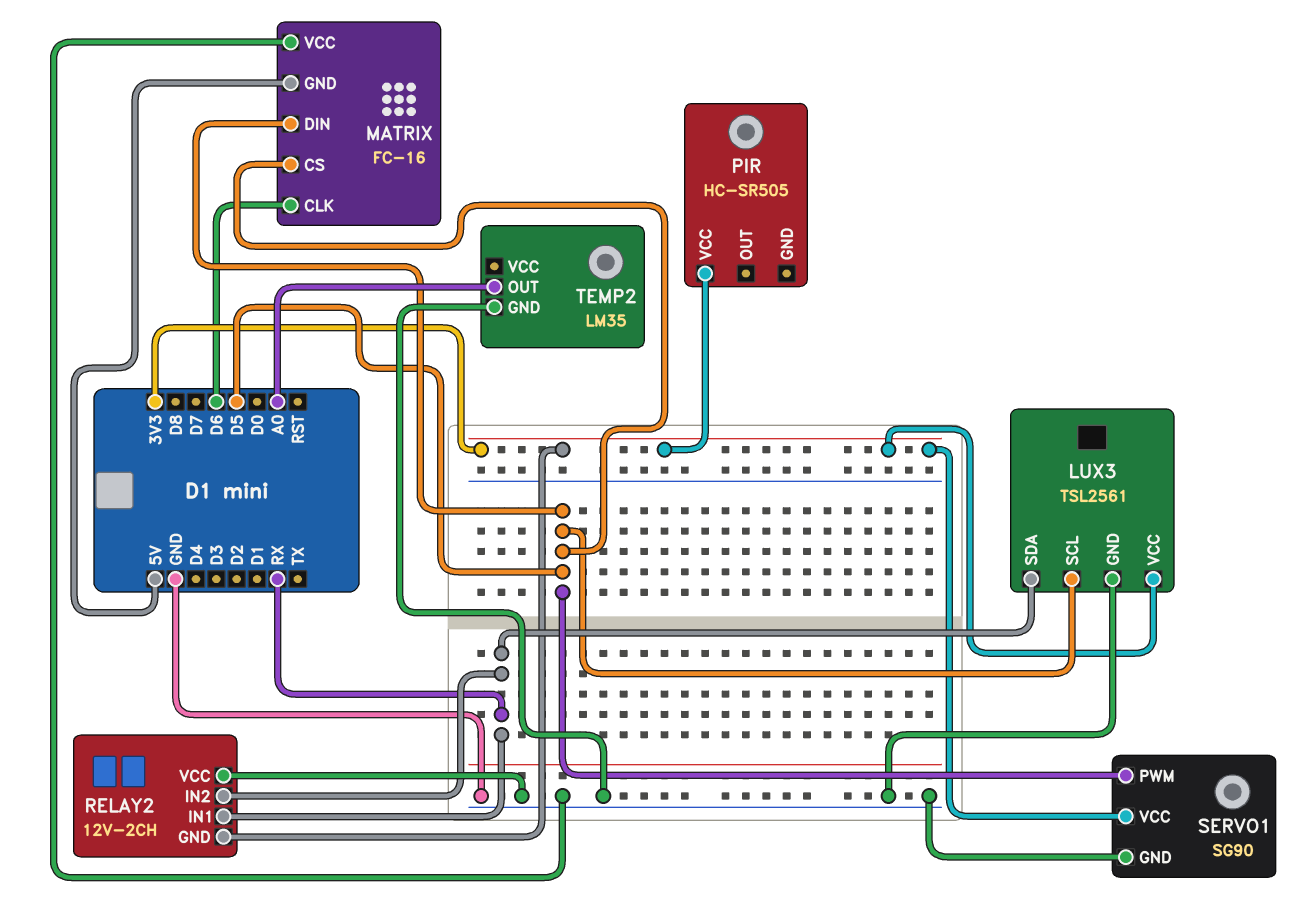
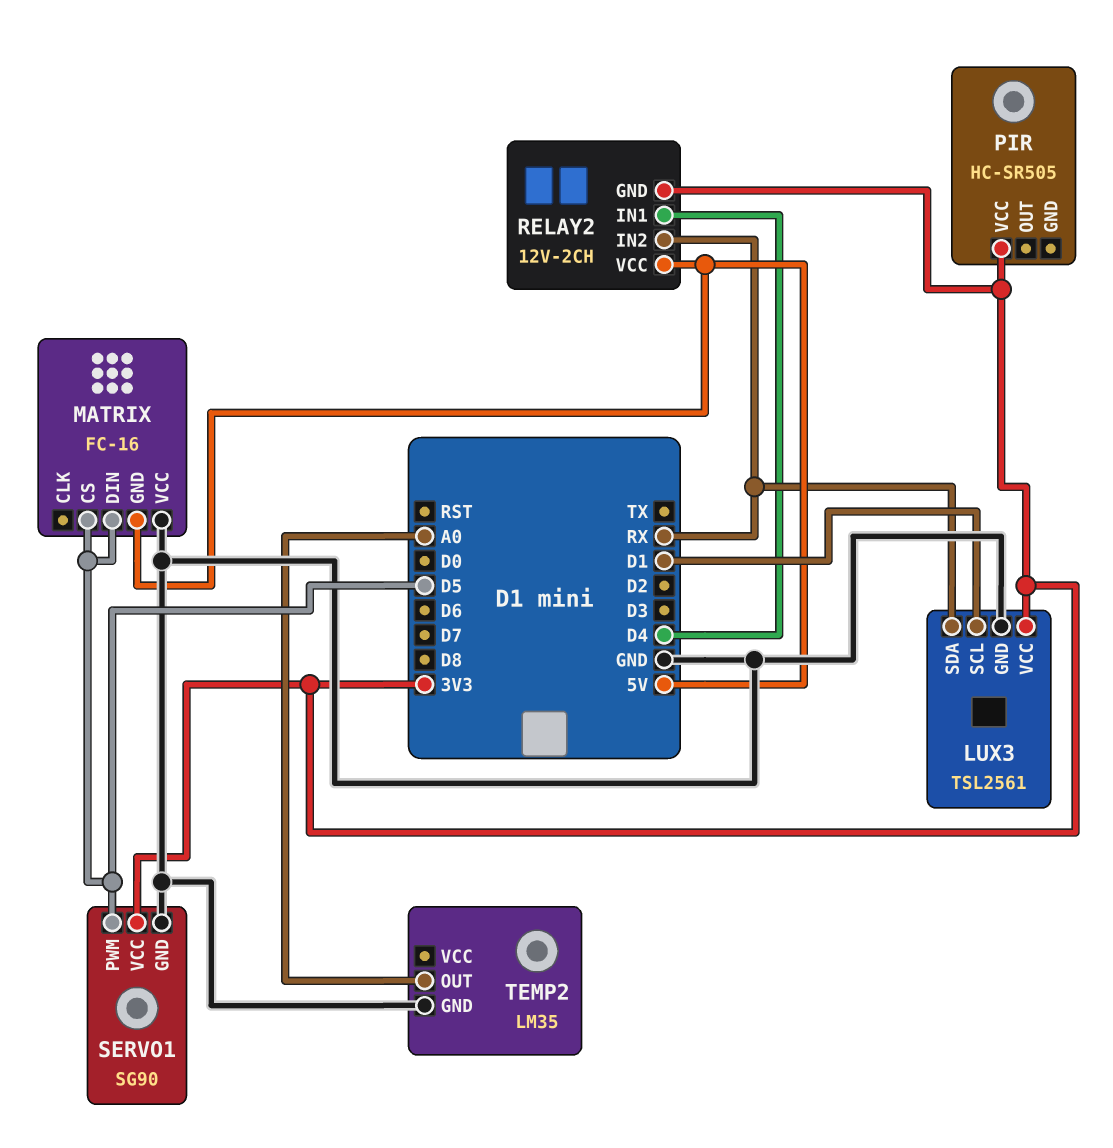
LUX3 pin SCL: D5 -> D1
MATRIX pin CLK: D6 -> none
RELAY2 pin IN1: RX -> D4
RELAY2 pin VCC: GND -> 5V

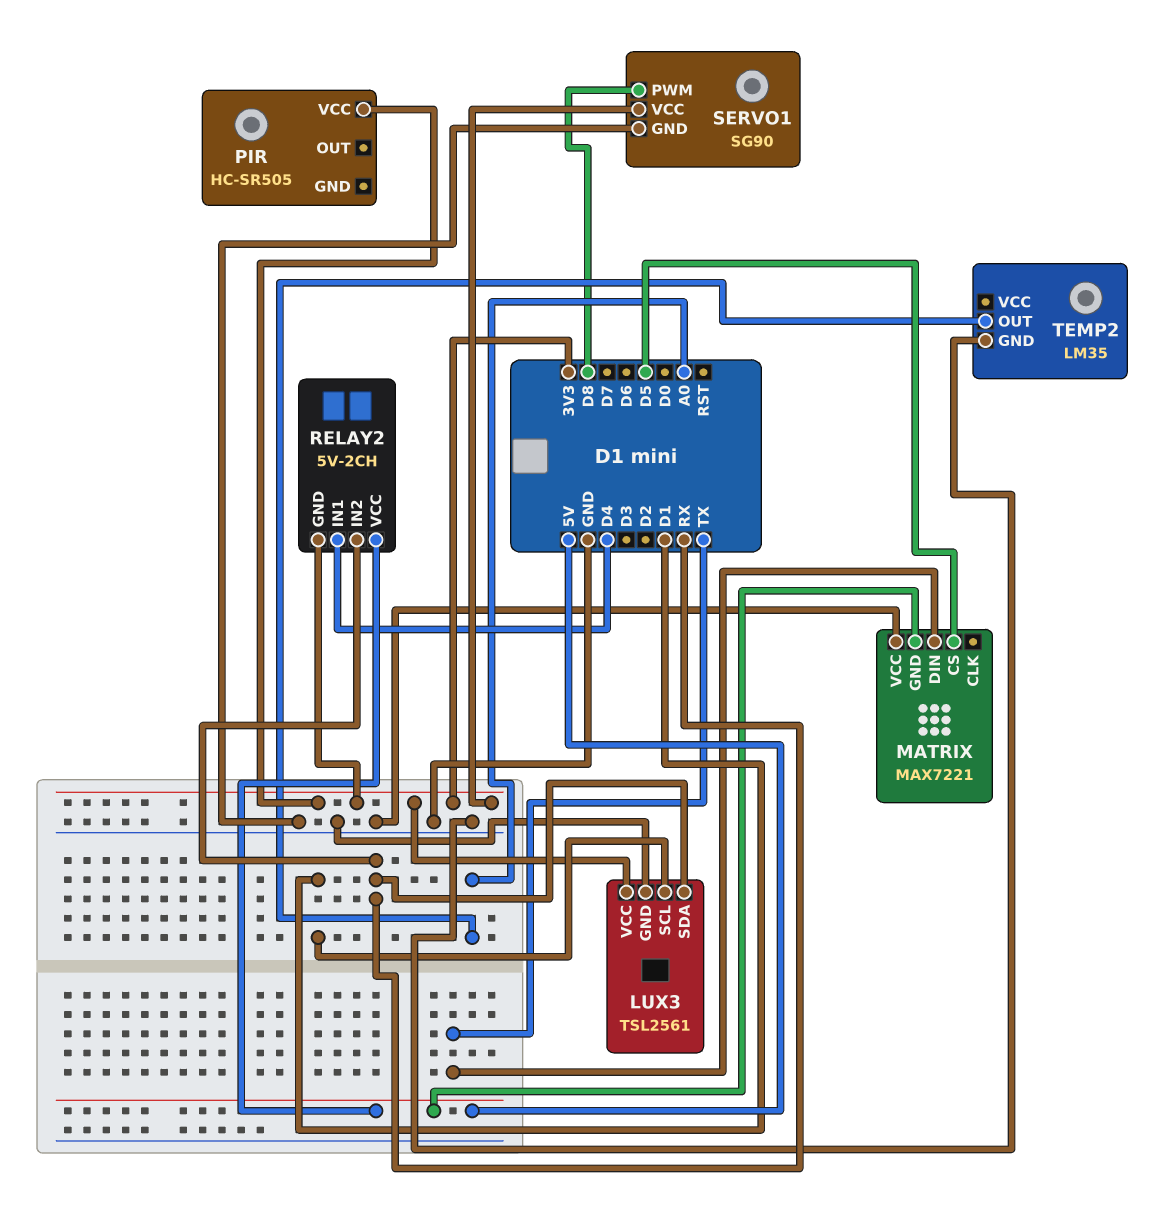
MATRIX: FC-16 -> MAX7221
MATRIX pin DIN: D5 -> TX
RELAY2: 12V-2CH -> 5V-2CH
SERVO1 pin PWM: D5 -> D8

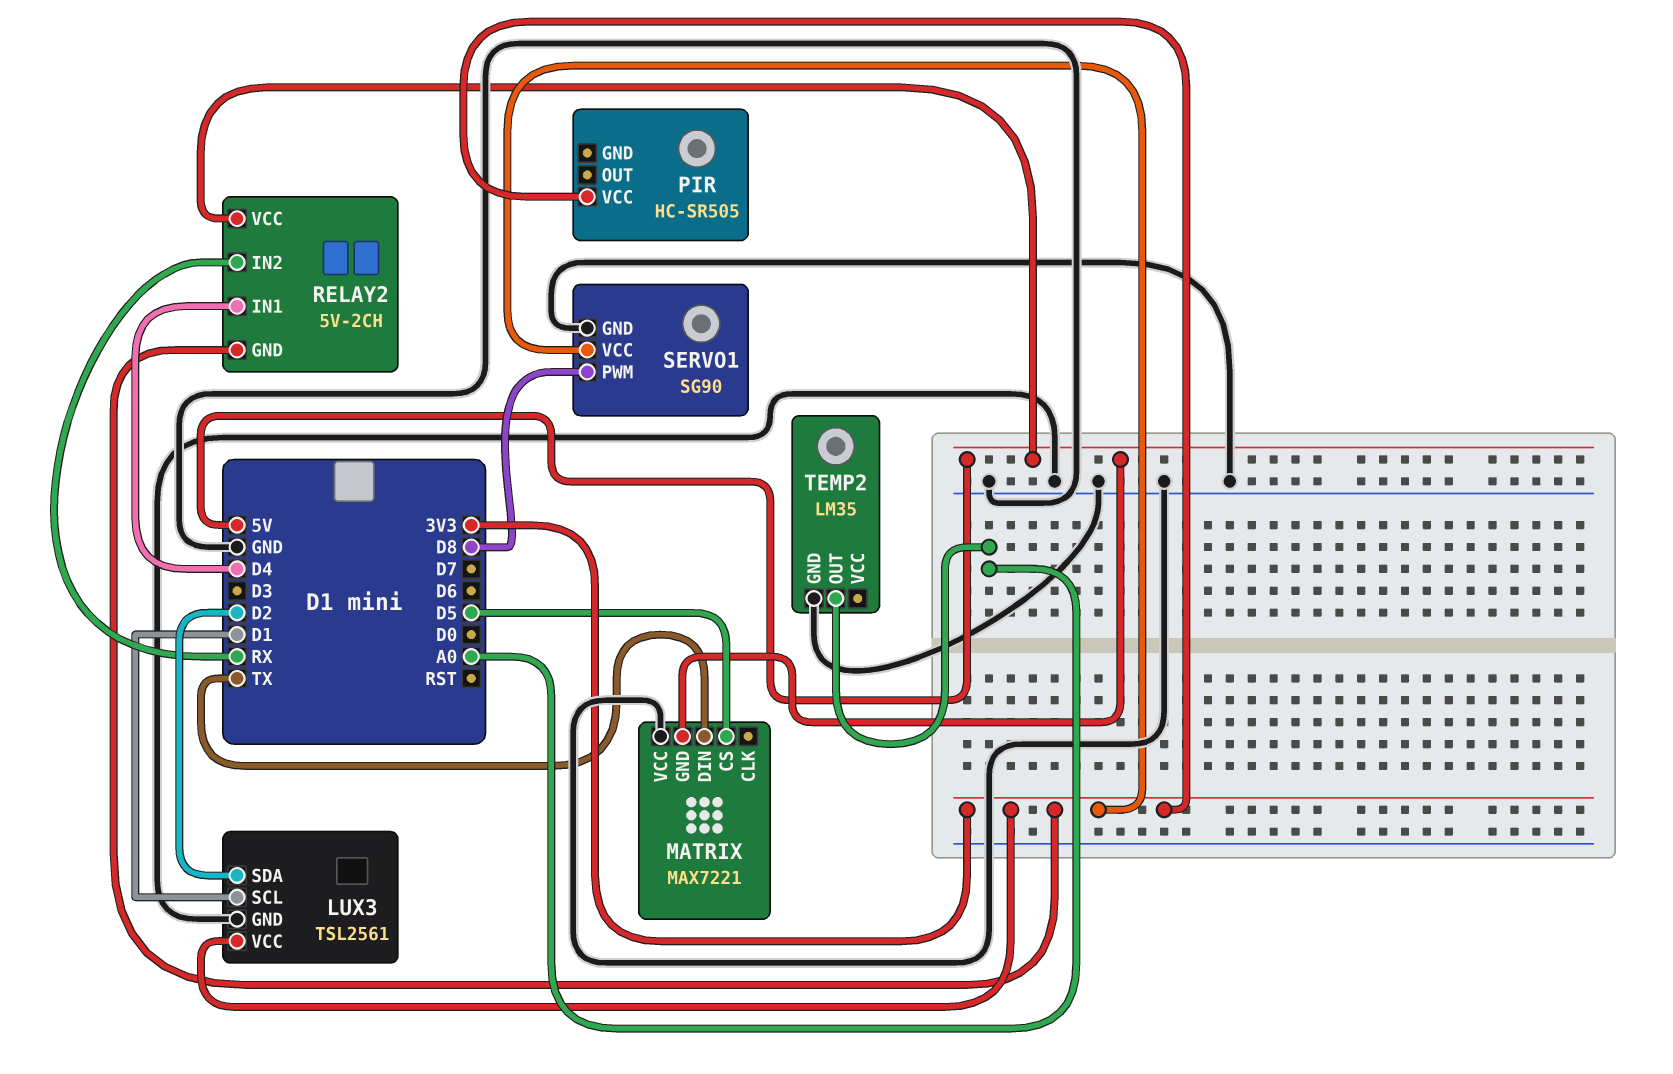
LUX3 pin SDA: RX -> D2

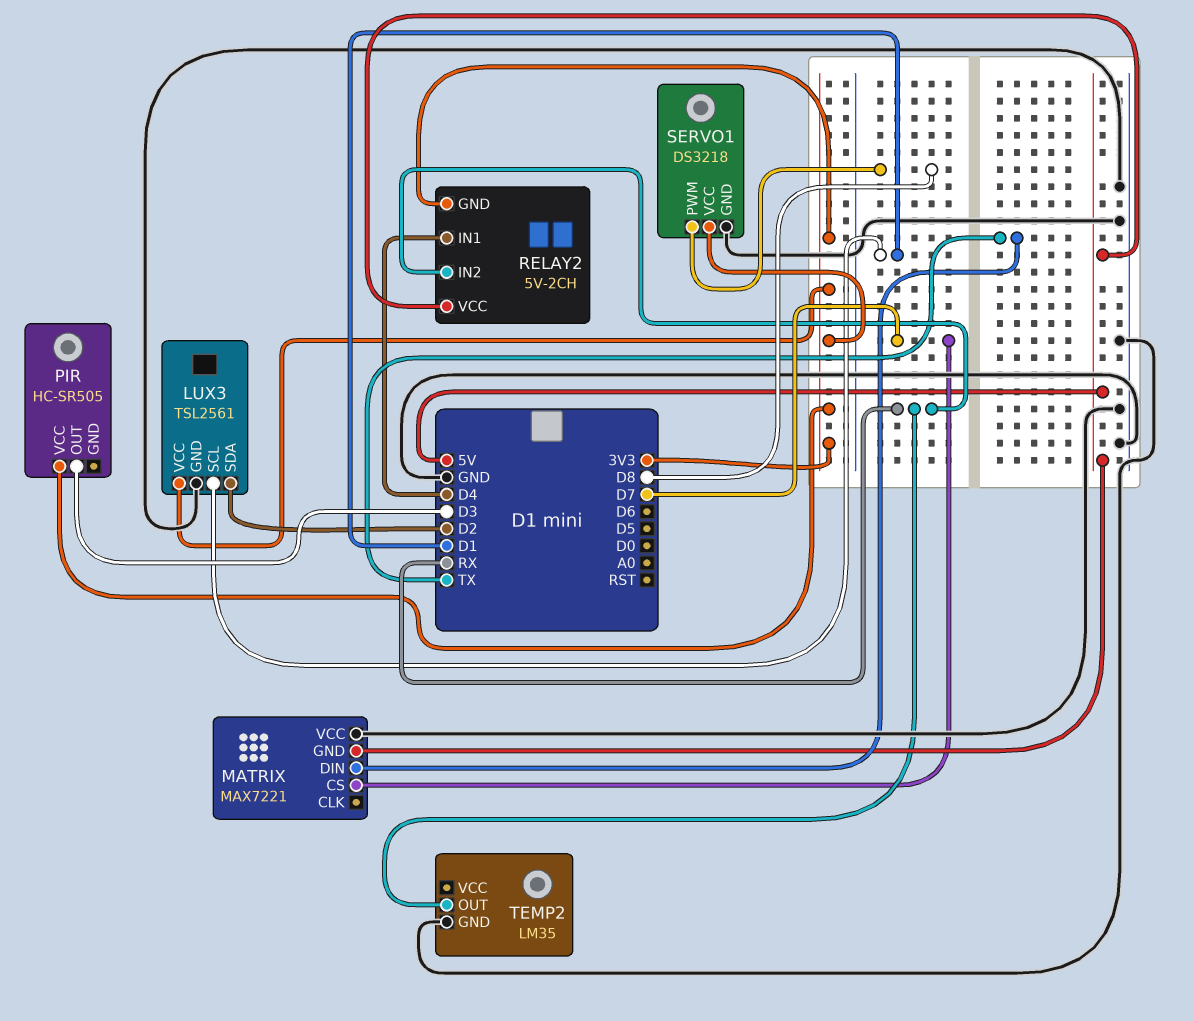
MATRIX pin CS: D5 -> D7
PIR pin OUT: none -> D3
SERVO1: SG90 -> DS3218
TEMP2 pin OUT: A0 -> RX

